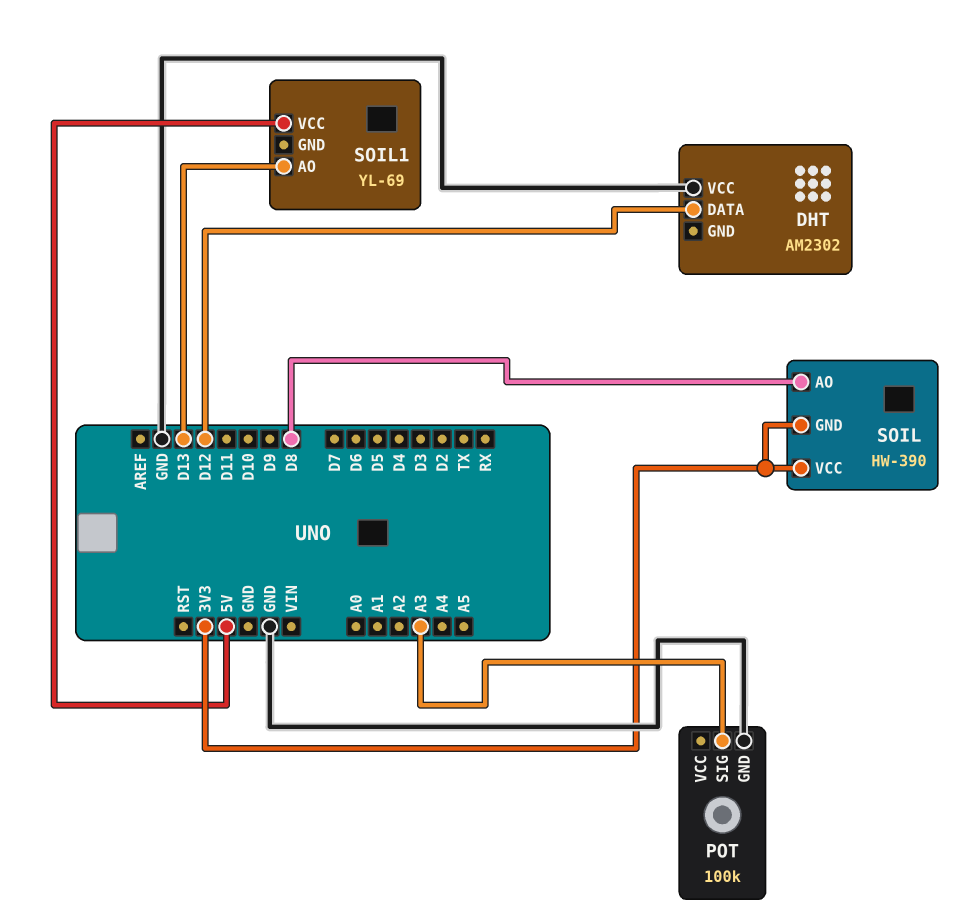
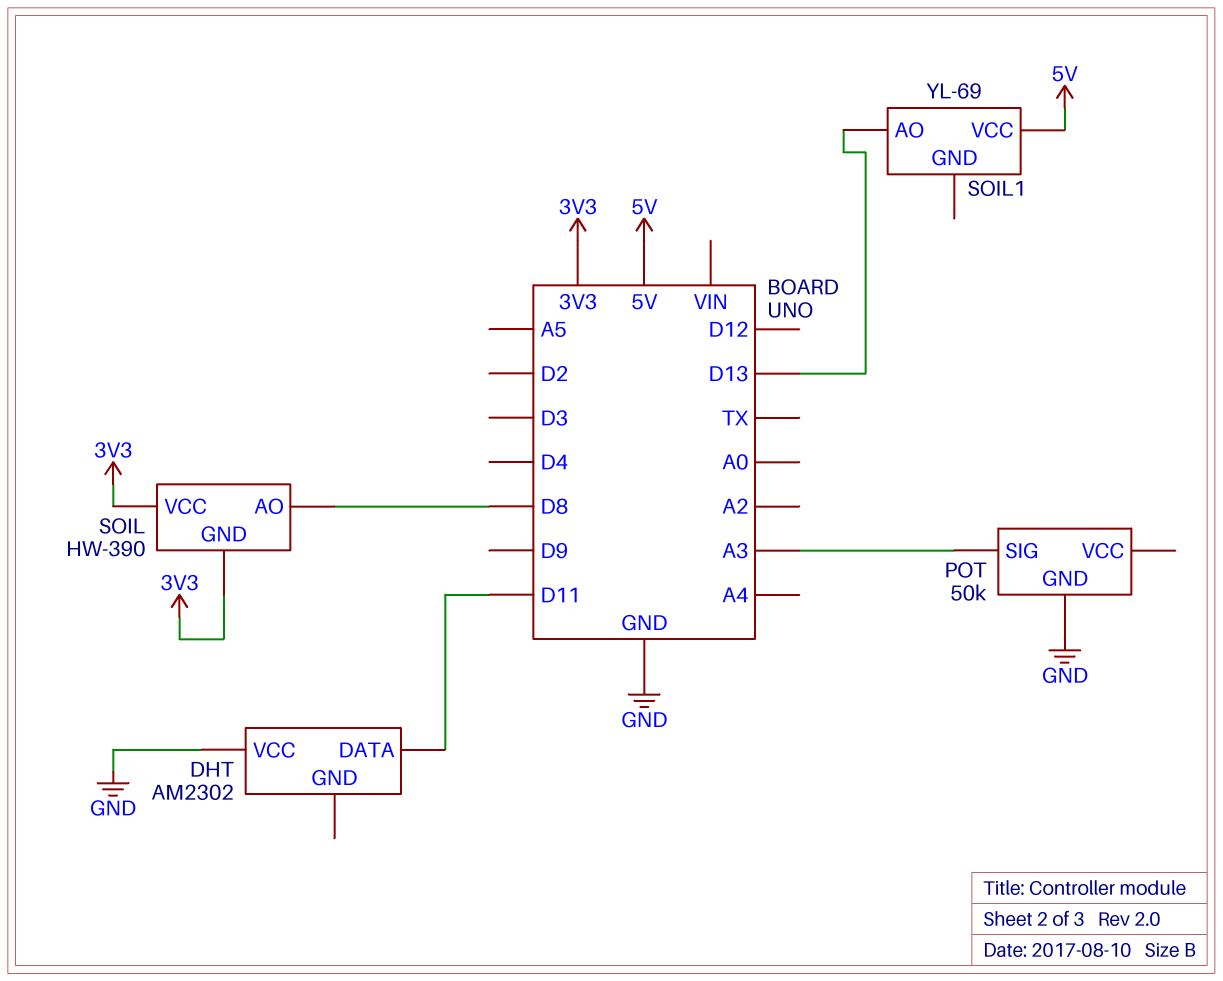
DHT pin DATA: D12 -> D11
POT: 100k -> 50k

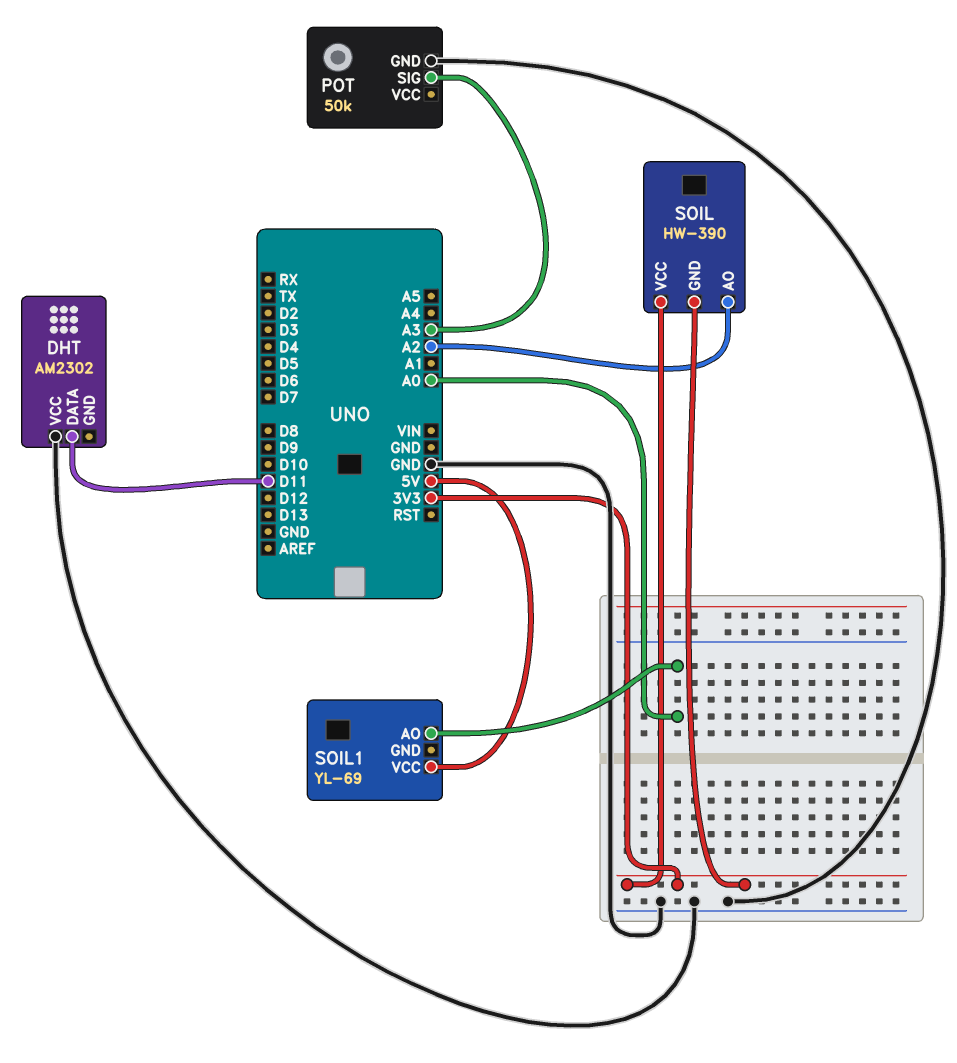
SOIL pin AO: D8 -> A2
SOIL1 pin AO: D13 -> A0

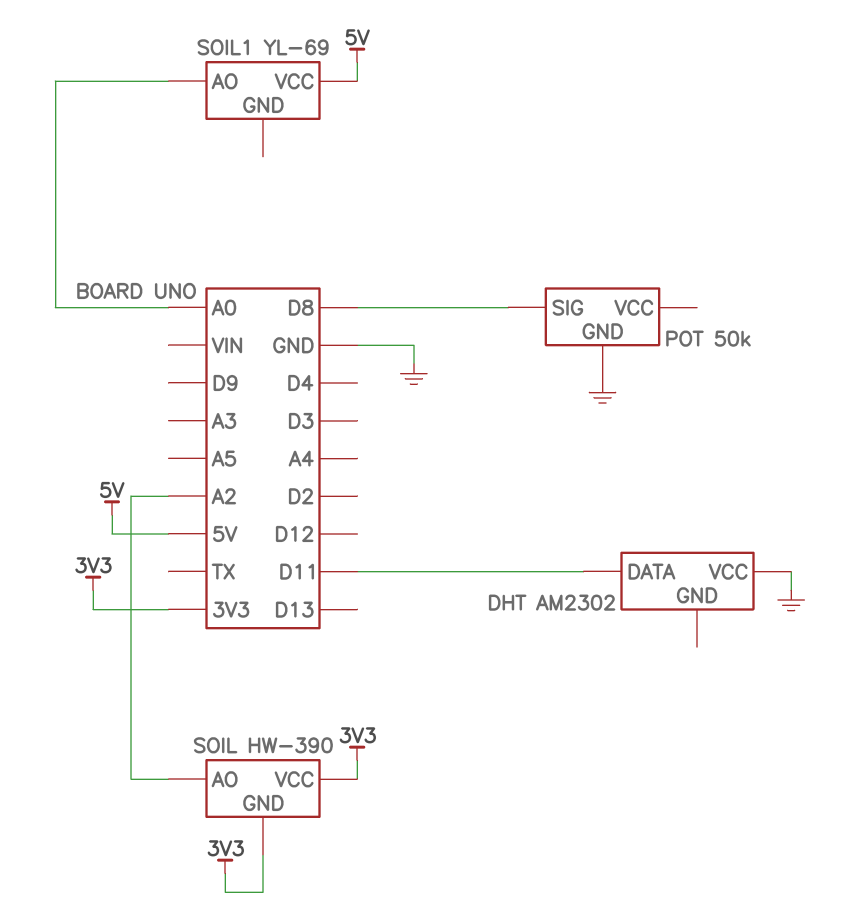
POT pin SIG: A3 -> D8

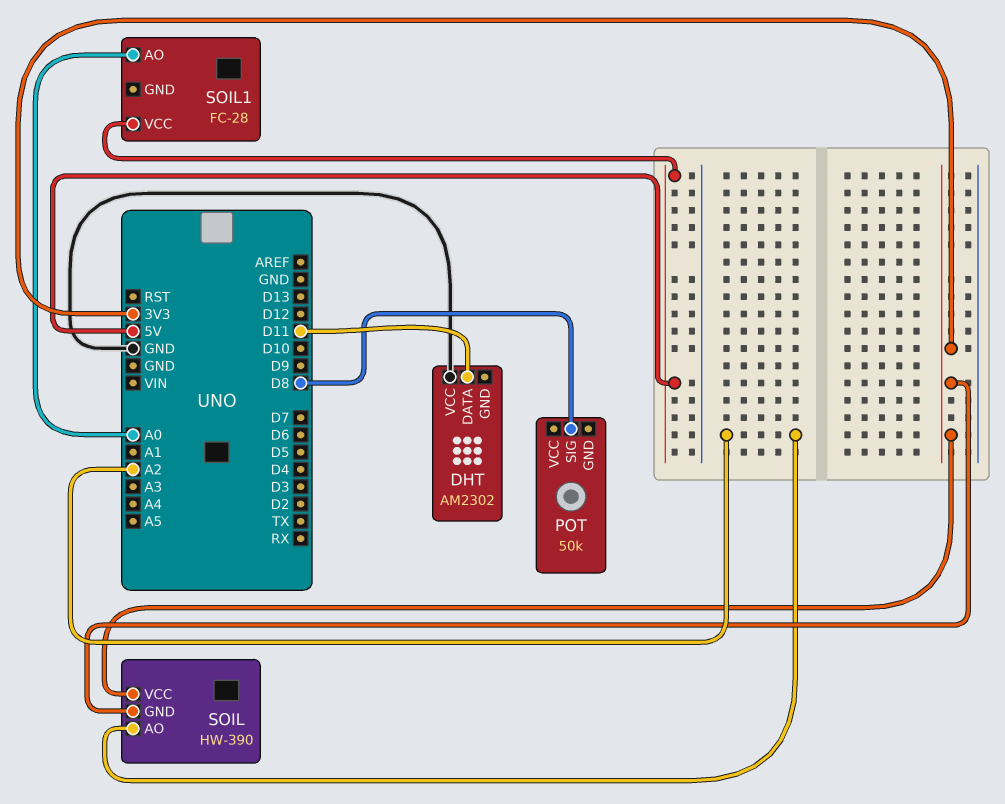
POT pin GND: GND -> none
SOIL1: YL-69 -> FC-28

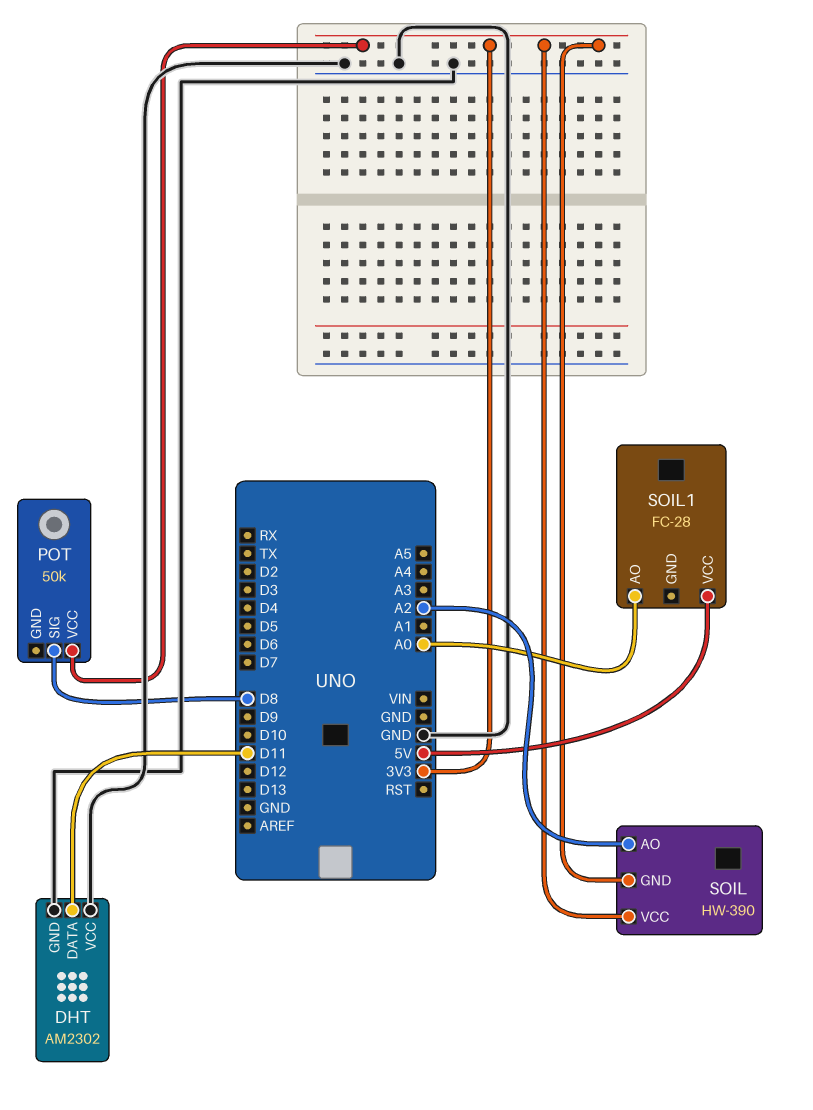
DHT pin GND: none -> GND
POT pin VCC: none -> 3V3

